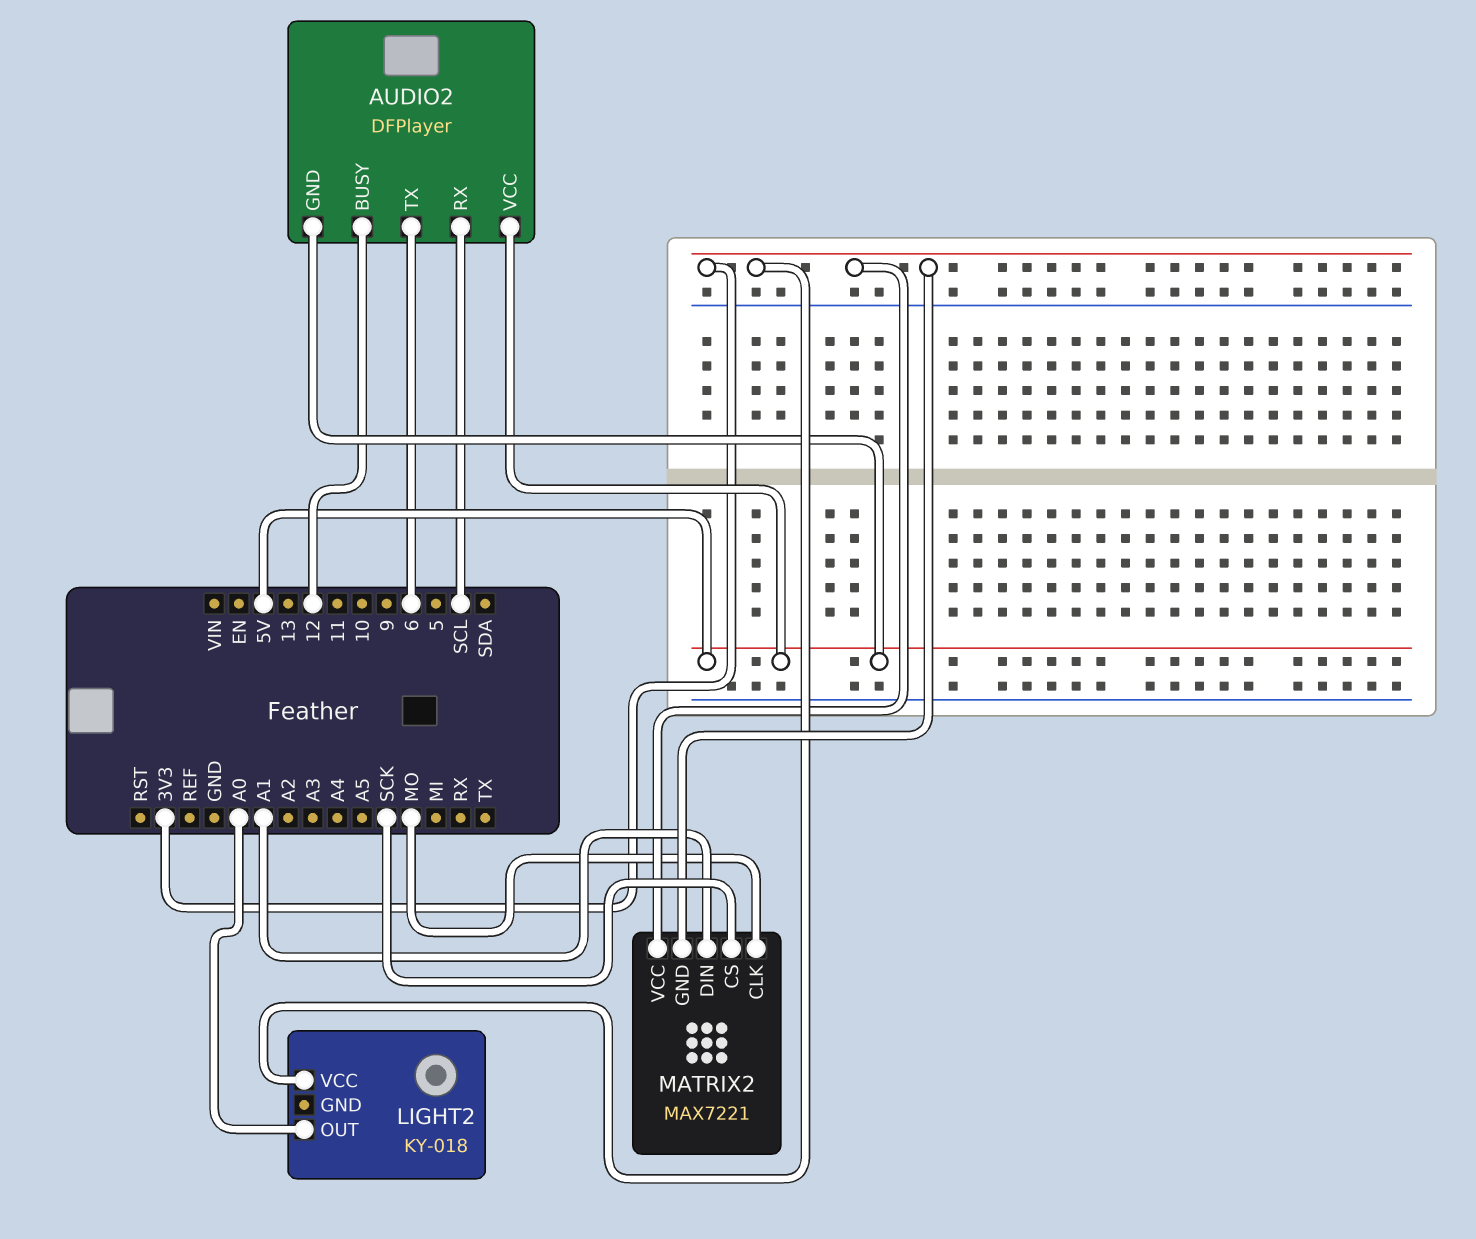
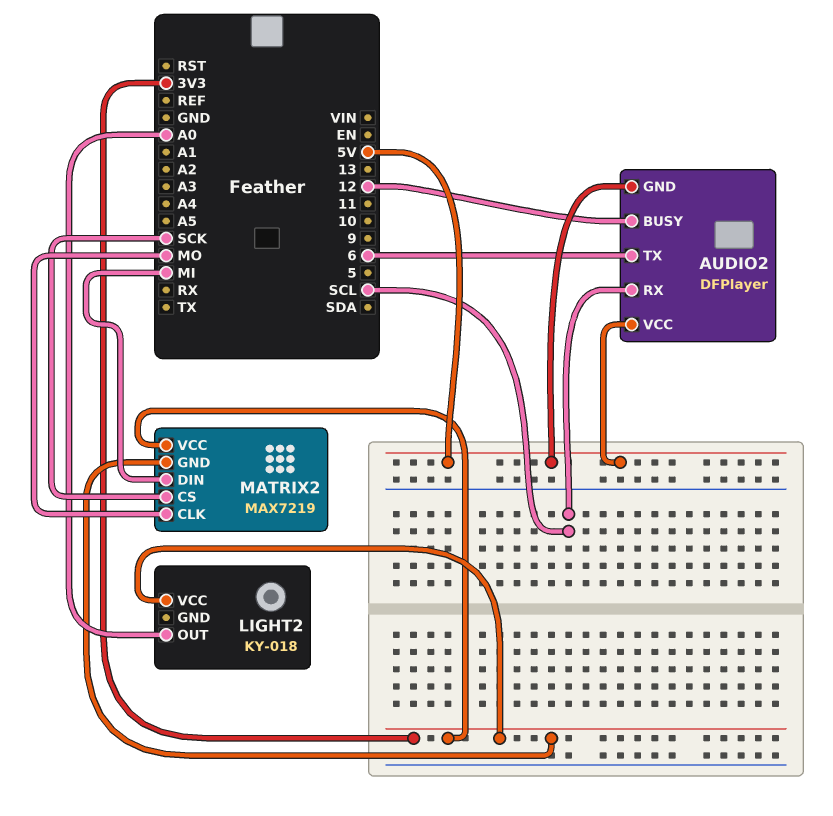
MATRIX2: MAX7221 -> MAX7219
MATRIX2 pin DIN: A1 -> MI

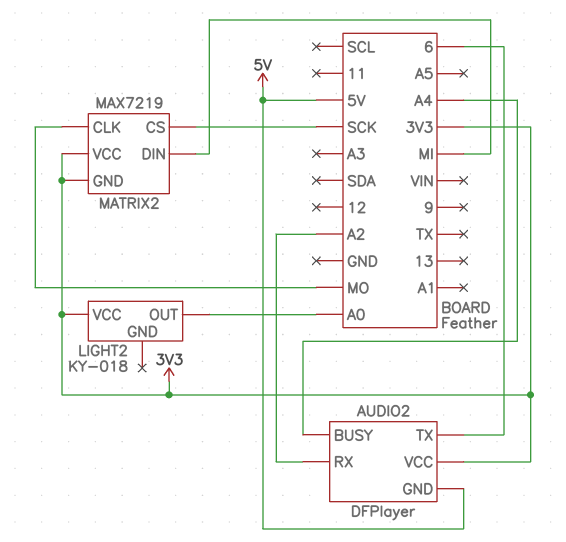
AUDIO2 pin BUSY: 12 -> A4
AUDIO2 pin RX: SCL -> A2
AUDIO2 pin VCC: 5V -> 3V3

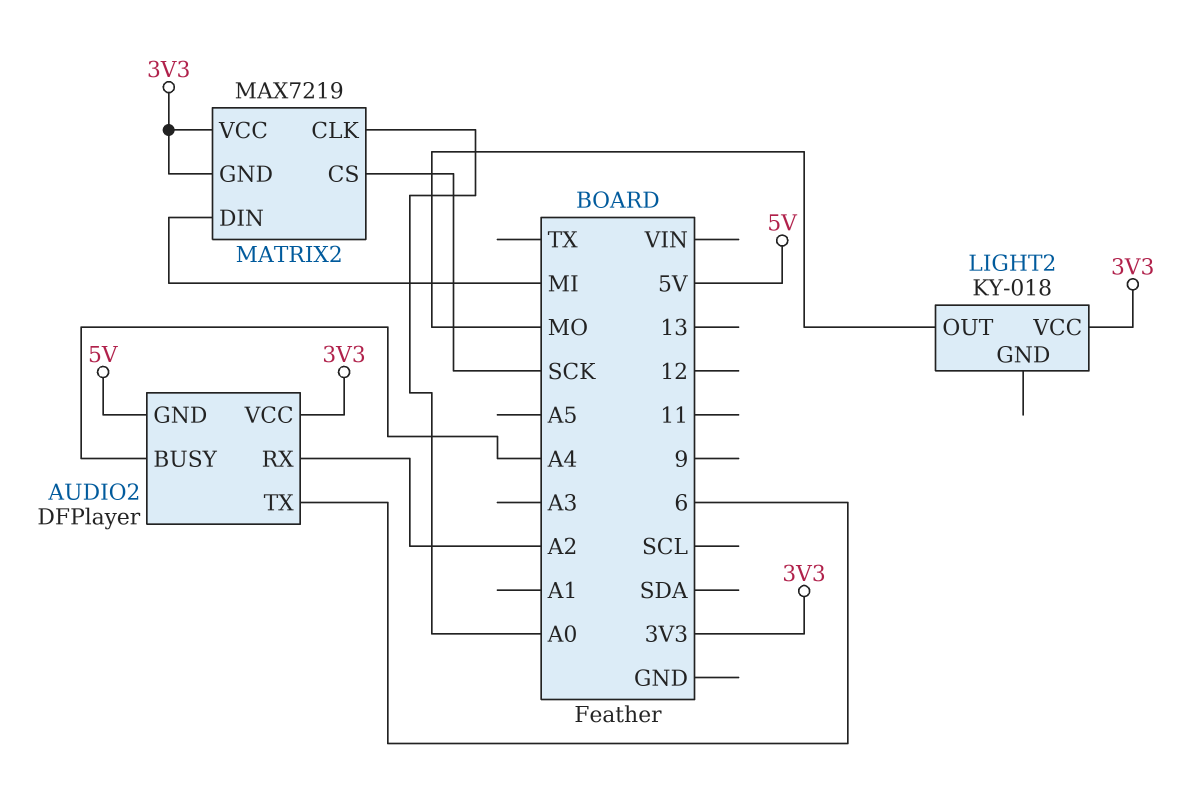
LIGHT2 pin OUT: A0 -> MO
MATRIX2 pin CLK: MO -> A0

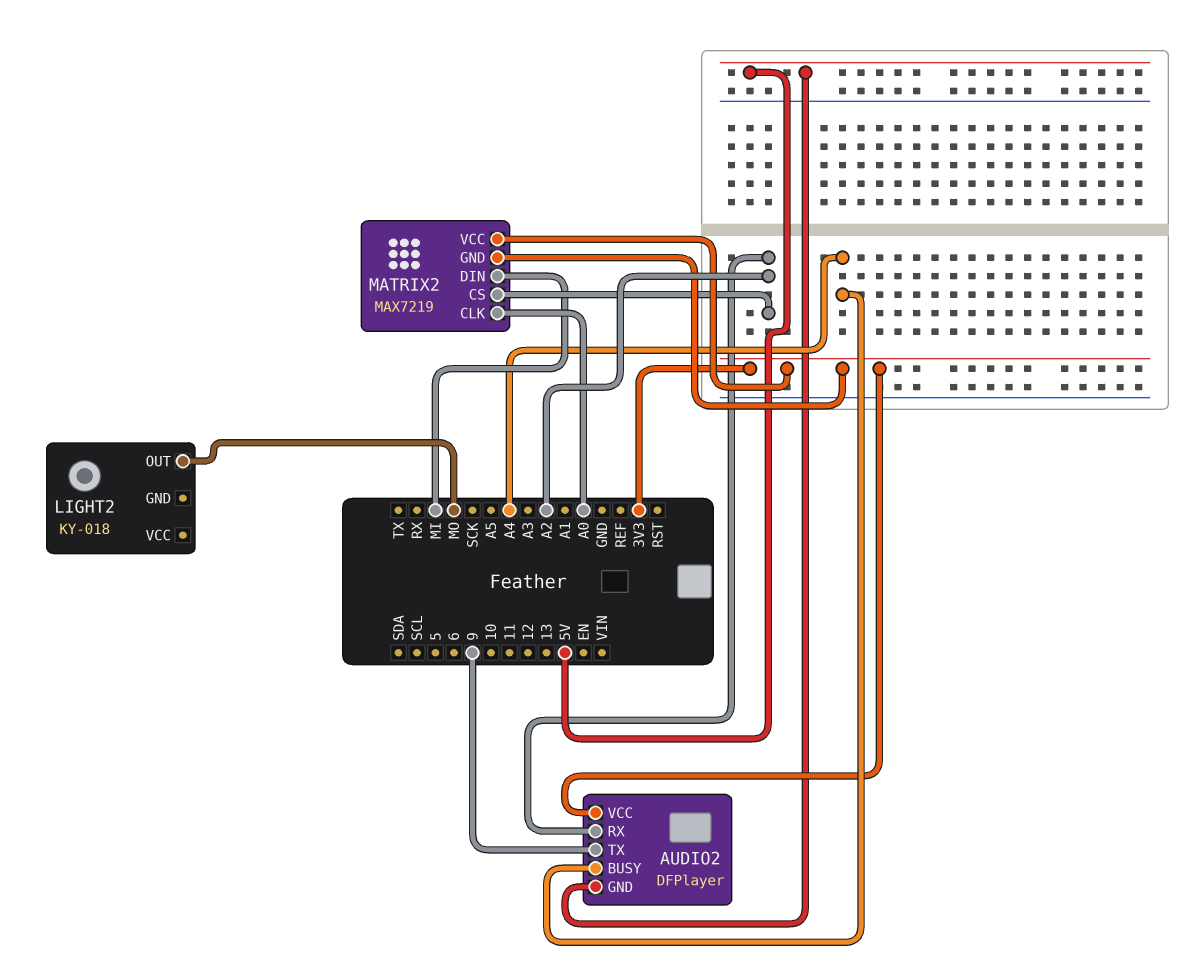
AUDIO2 pin TX: 6 -> 9
LIGHT2 pin VCC: 3V3 -> none
MATRIX2 pin CS: SCK -> A2

